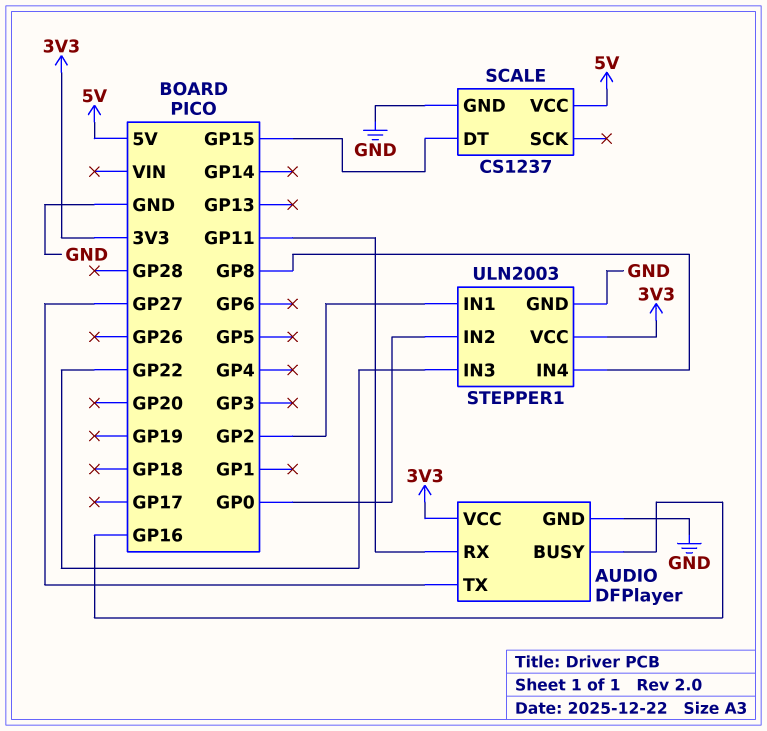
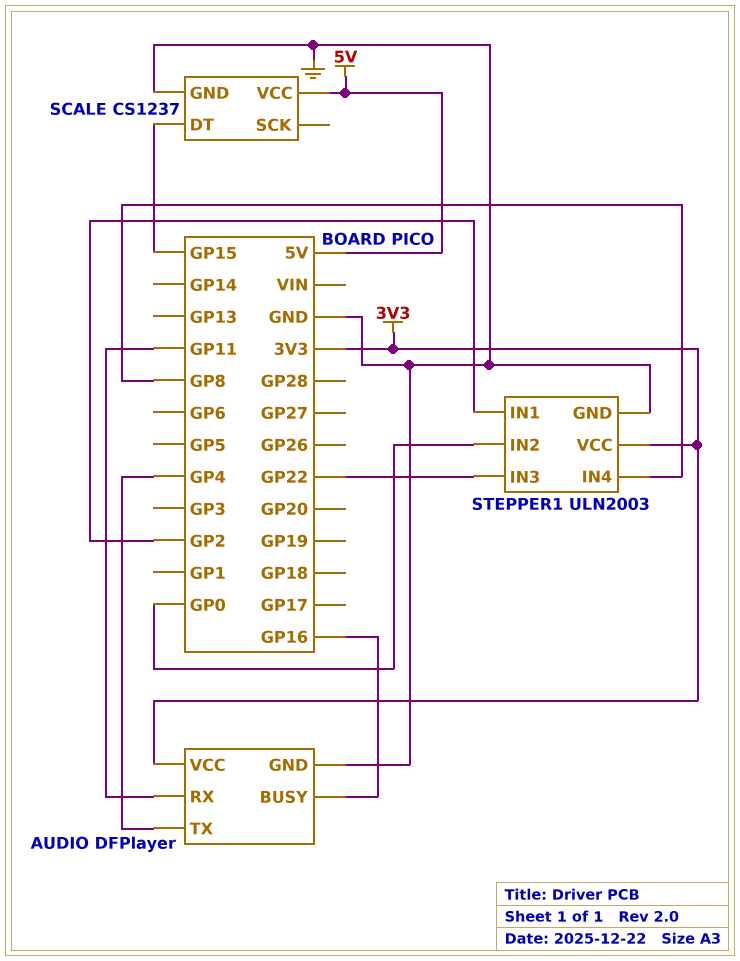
AUDIO pin TX: GP27 -> GP4

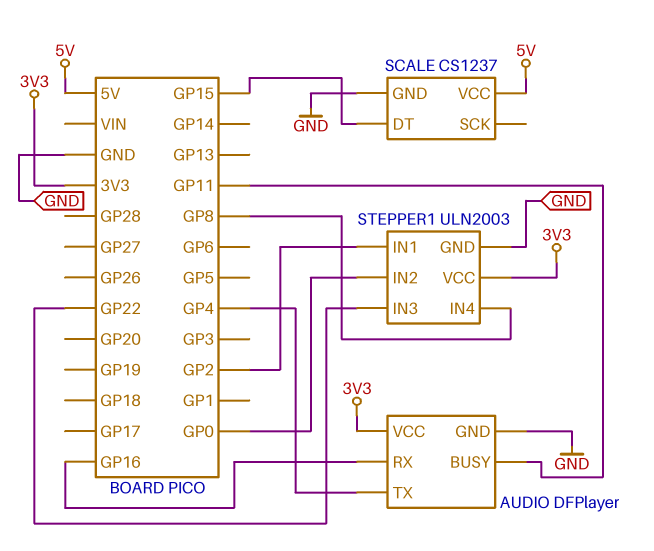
AUDIO pin BUSY: GP16 -> GP11
AUDIO pin RX: GP11 -> GP16

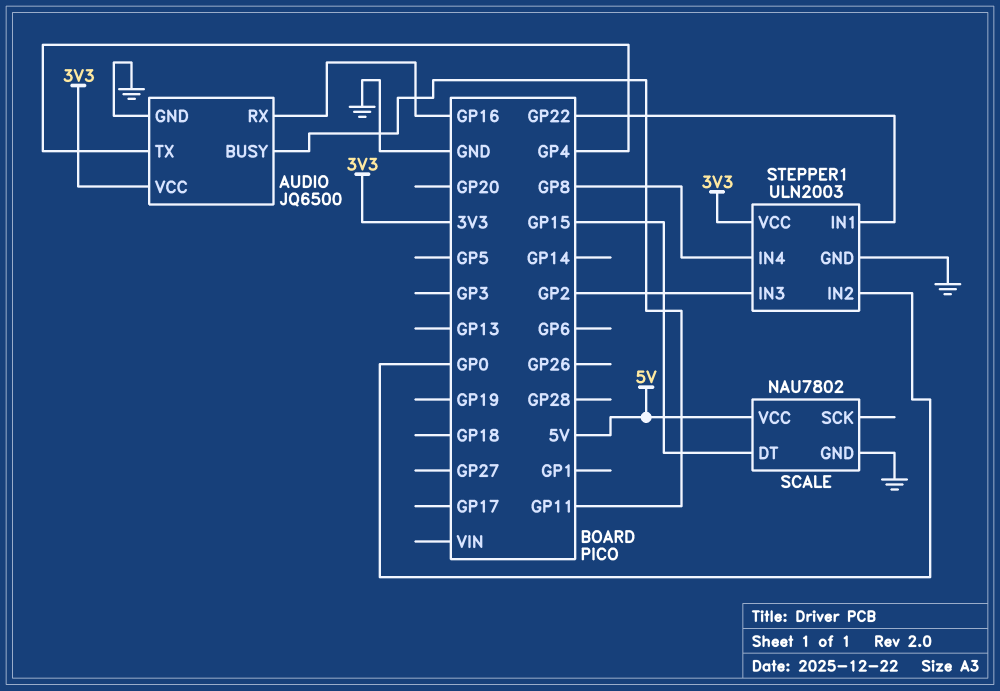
AUDIO: DFPlayer -> JQ6500
SCALE: CS1237 -> NAU7802
STEPPER1 pin IN1: GP2 -> GP22
STEPPER1 pin IN3: GP22 -> GP2

